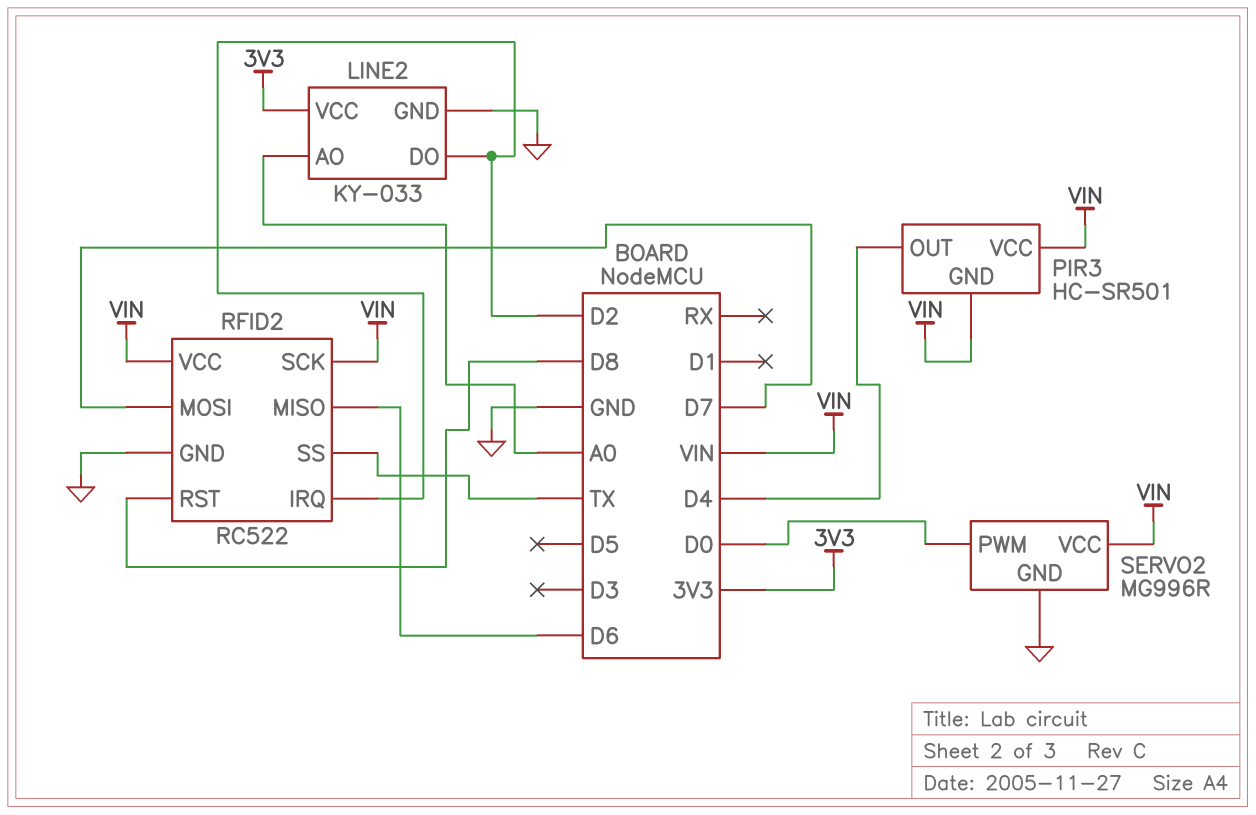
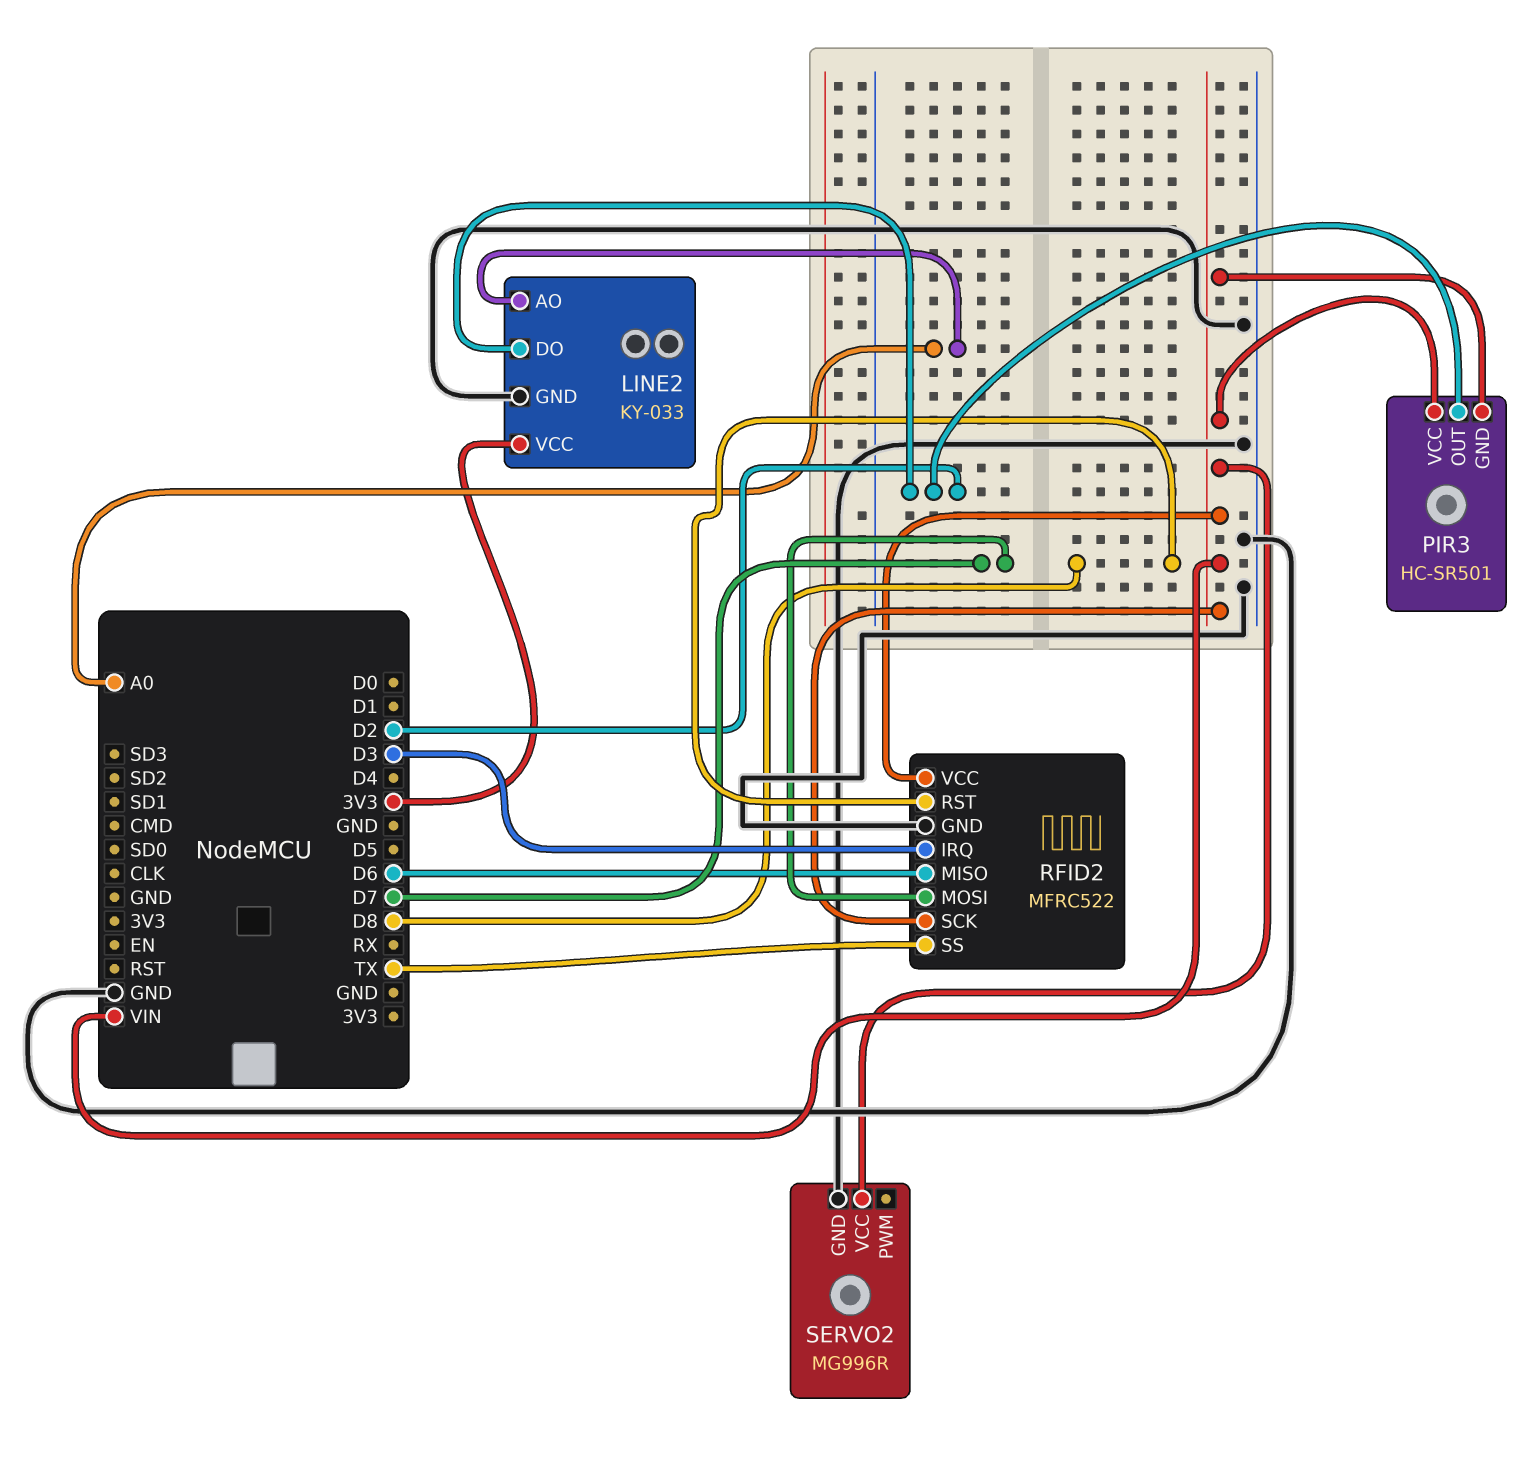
PIR3 pin OUT: D4 -> D2
RFID2: RC522 -> MFRC522
RFID2 pin IRQ: D2 -> D3
SERVO2 pin PWM: D0 -> none

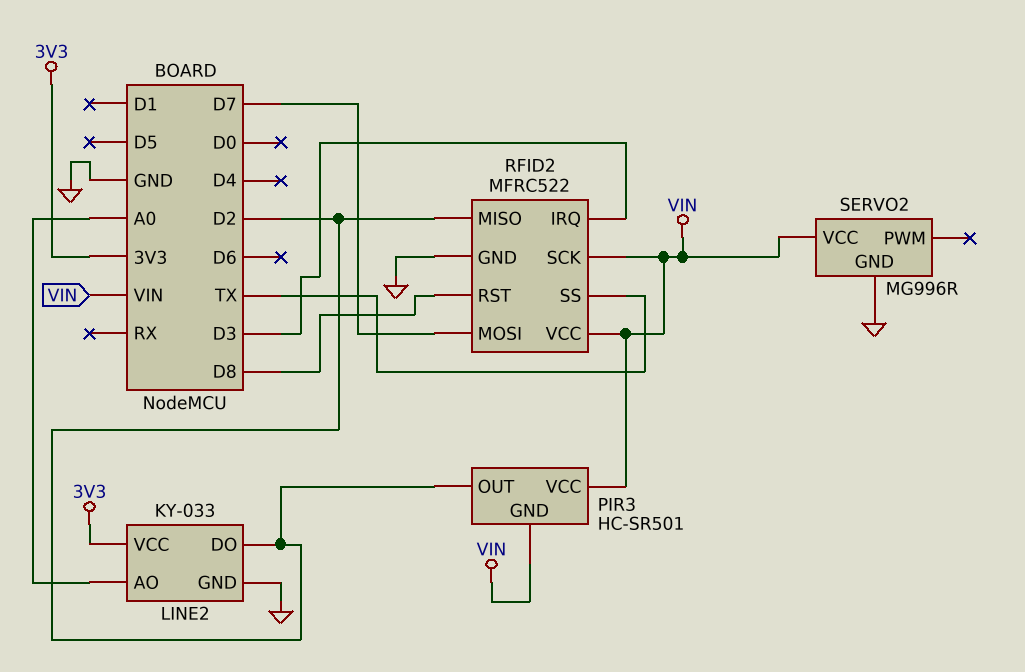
RFID2 pin MISO: D6 -> D2

